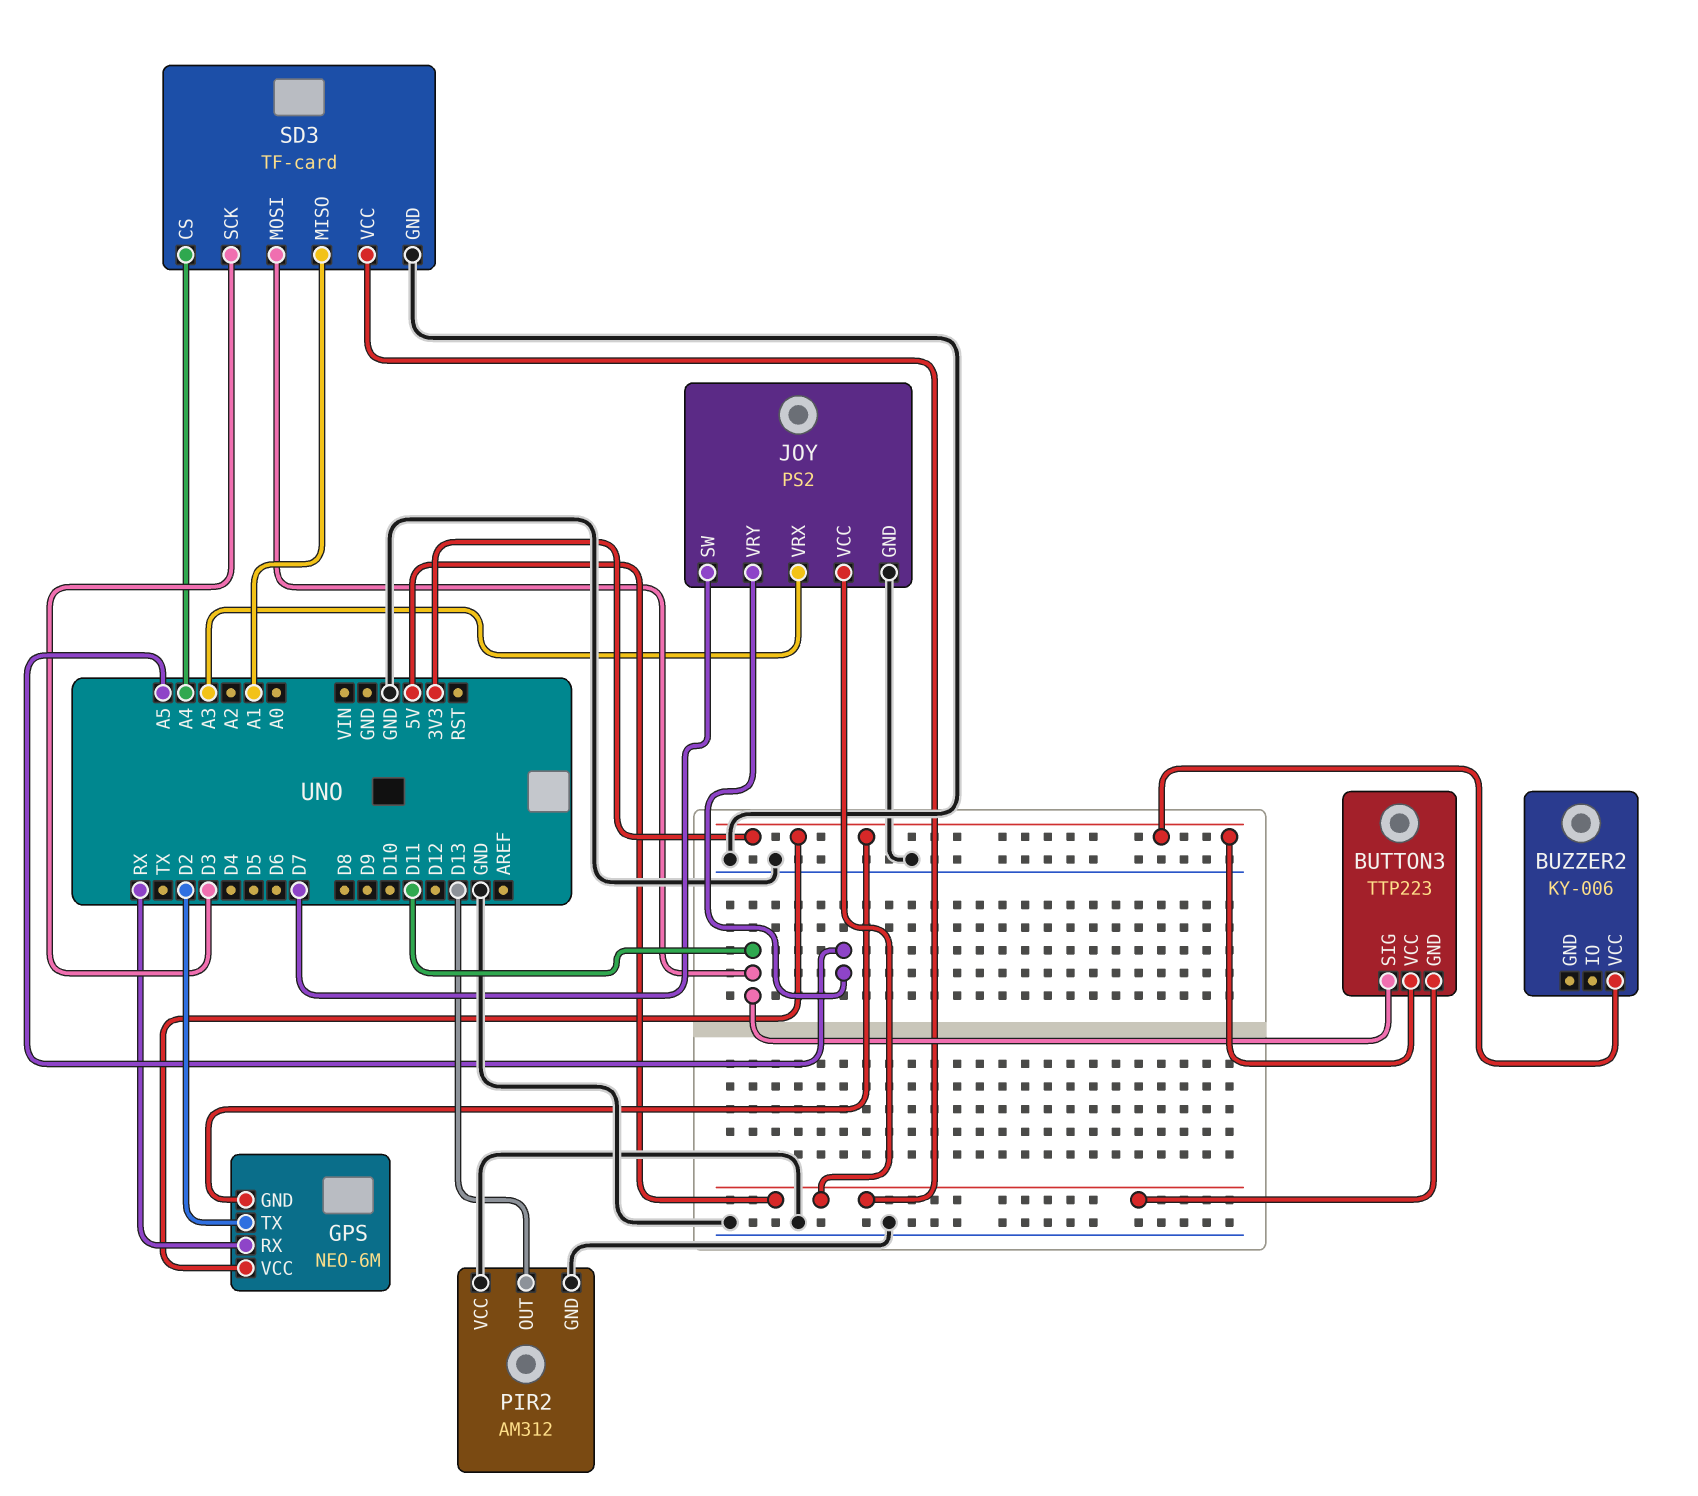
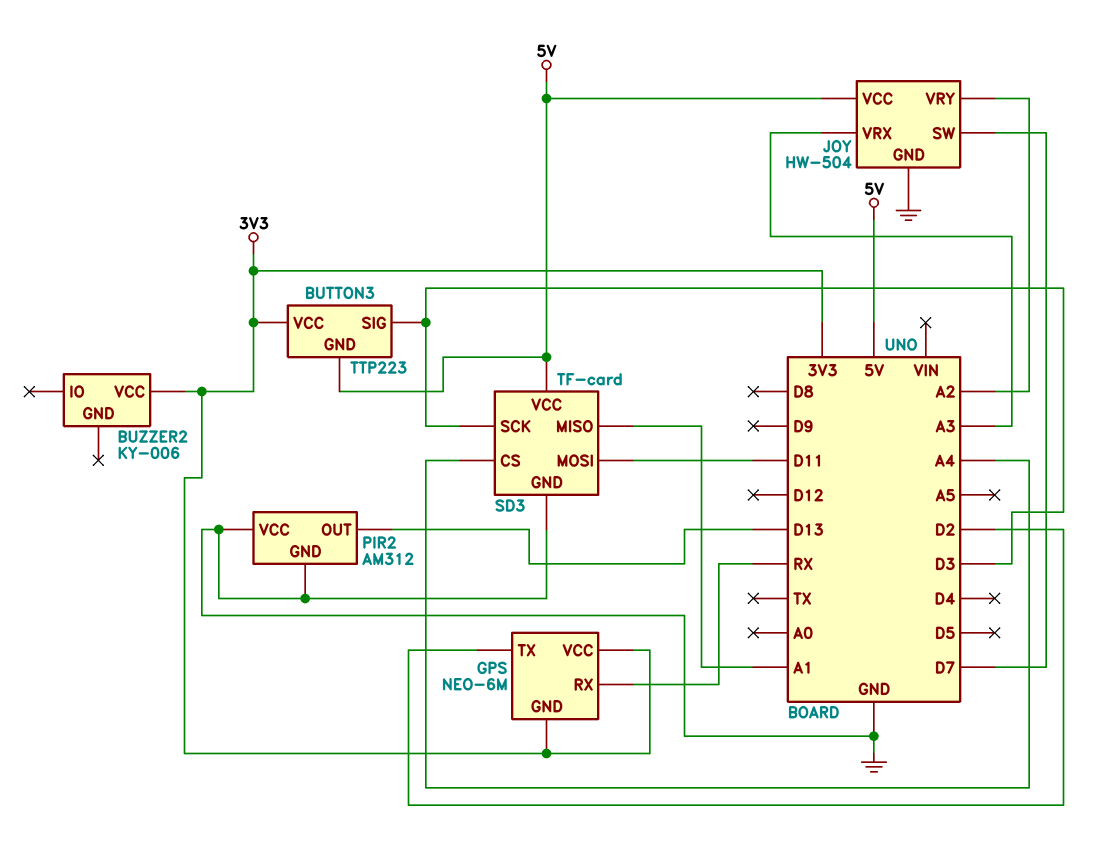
BUTTON3 pin SIG: D11 -> D3
JOY: PS2 -> HW-504
JOY pin VRY: A5 -> A2

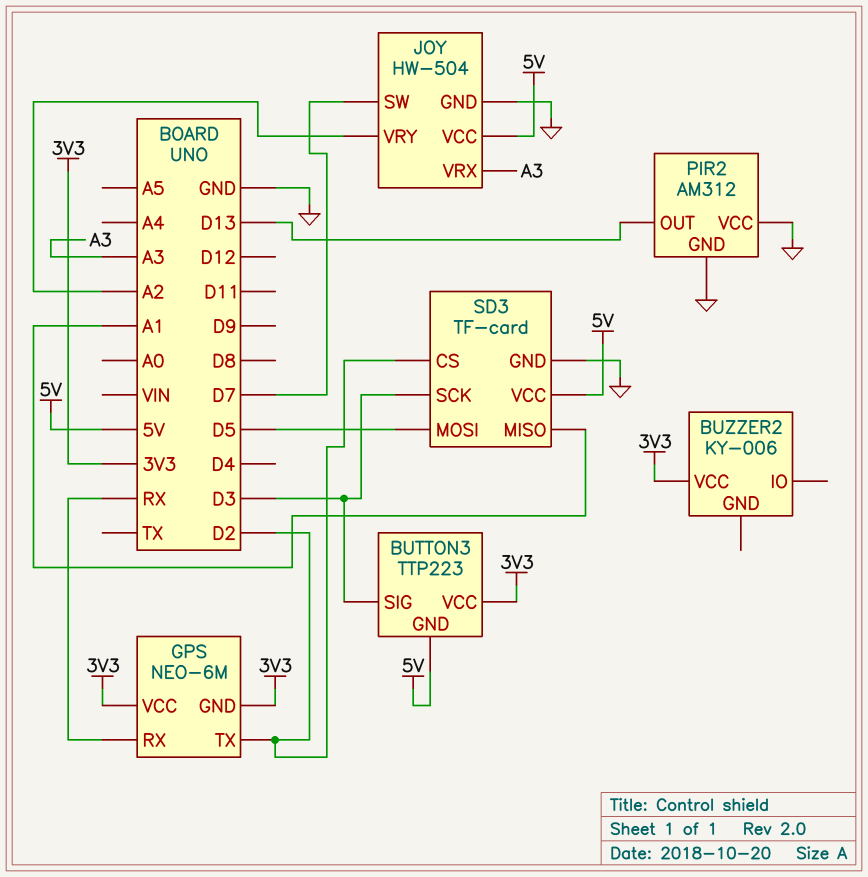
SD3 pin CS: A4 -> D2
SD3 pin MOSI: D11 -> D5

